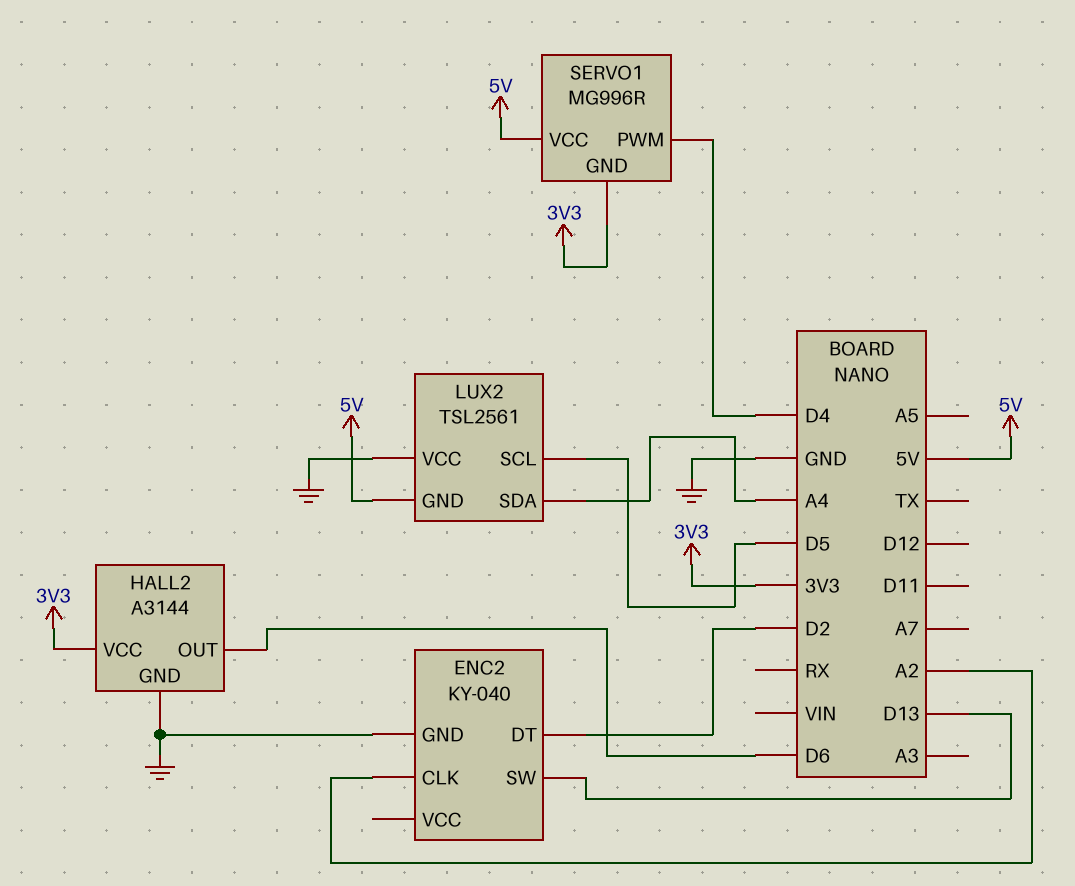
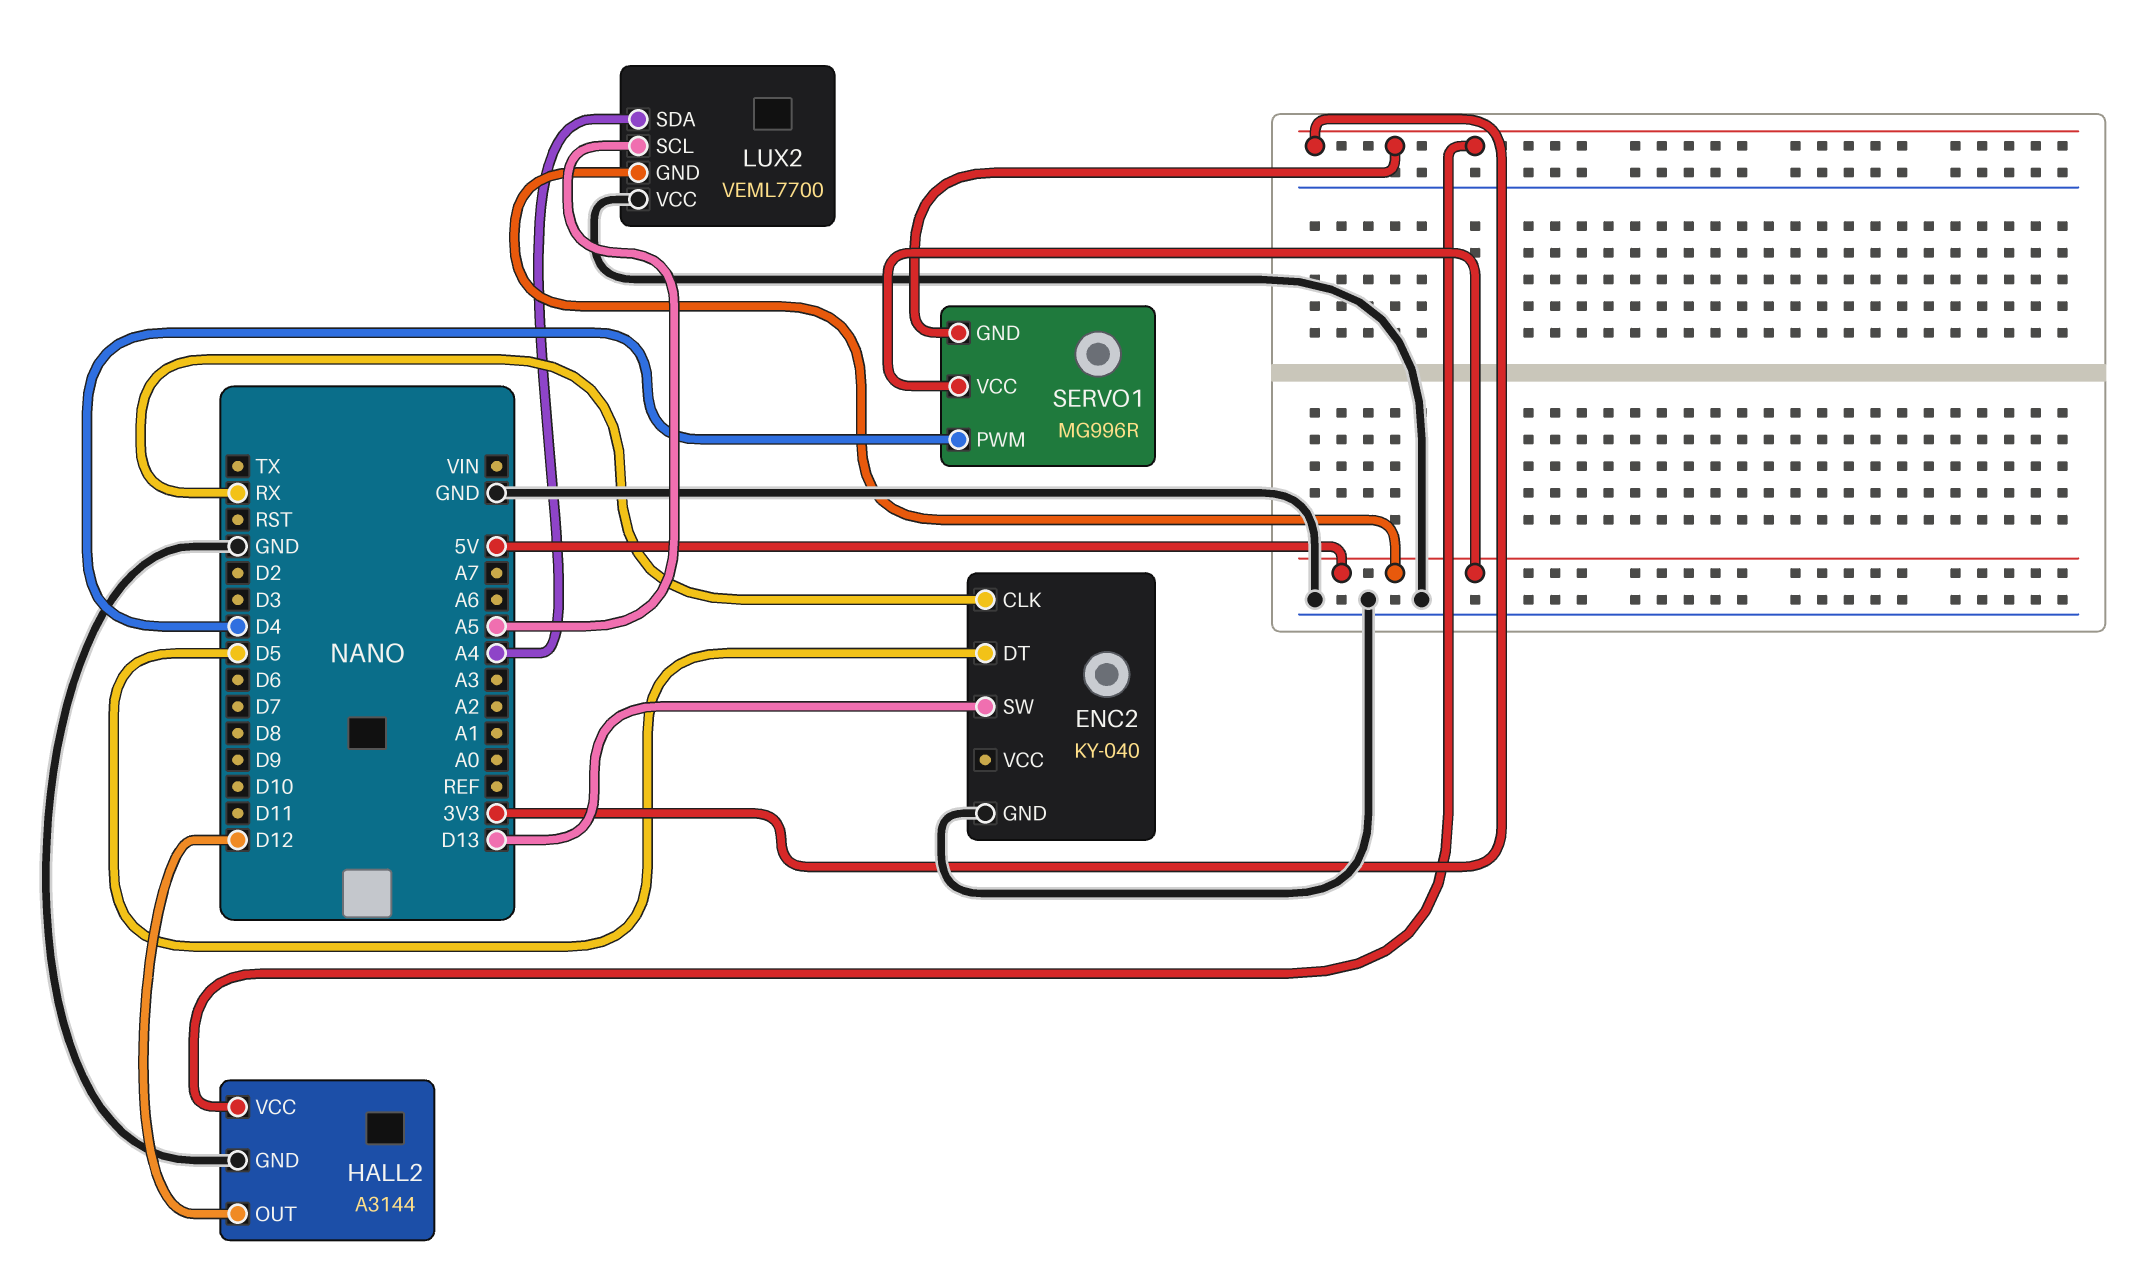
ENC2 pin CLK: A2 -> RX
ENC2 pin DT: D2 -> D5
HALL2 pin OUT: D6 -> D12
LUX2: TSL2561 -> VEML7700
LUX2 pin SCL: D5 -> A5

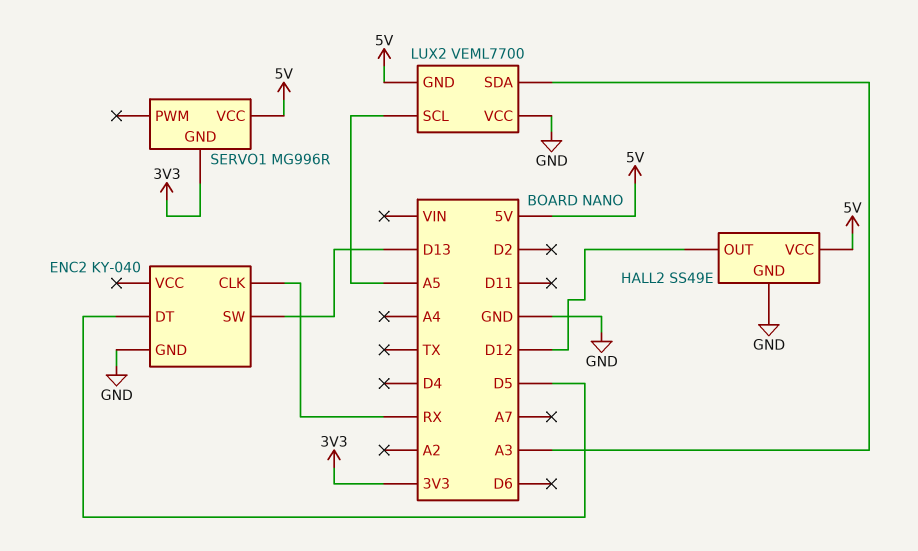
HALL2: A3144 -> SS49E
HALL2 pin VCC: 3V3 -> 5V
LUX2 pin SDA: A4 -> A3
SERVO1 pin PWM: D4 -> none

